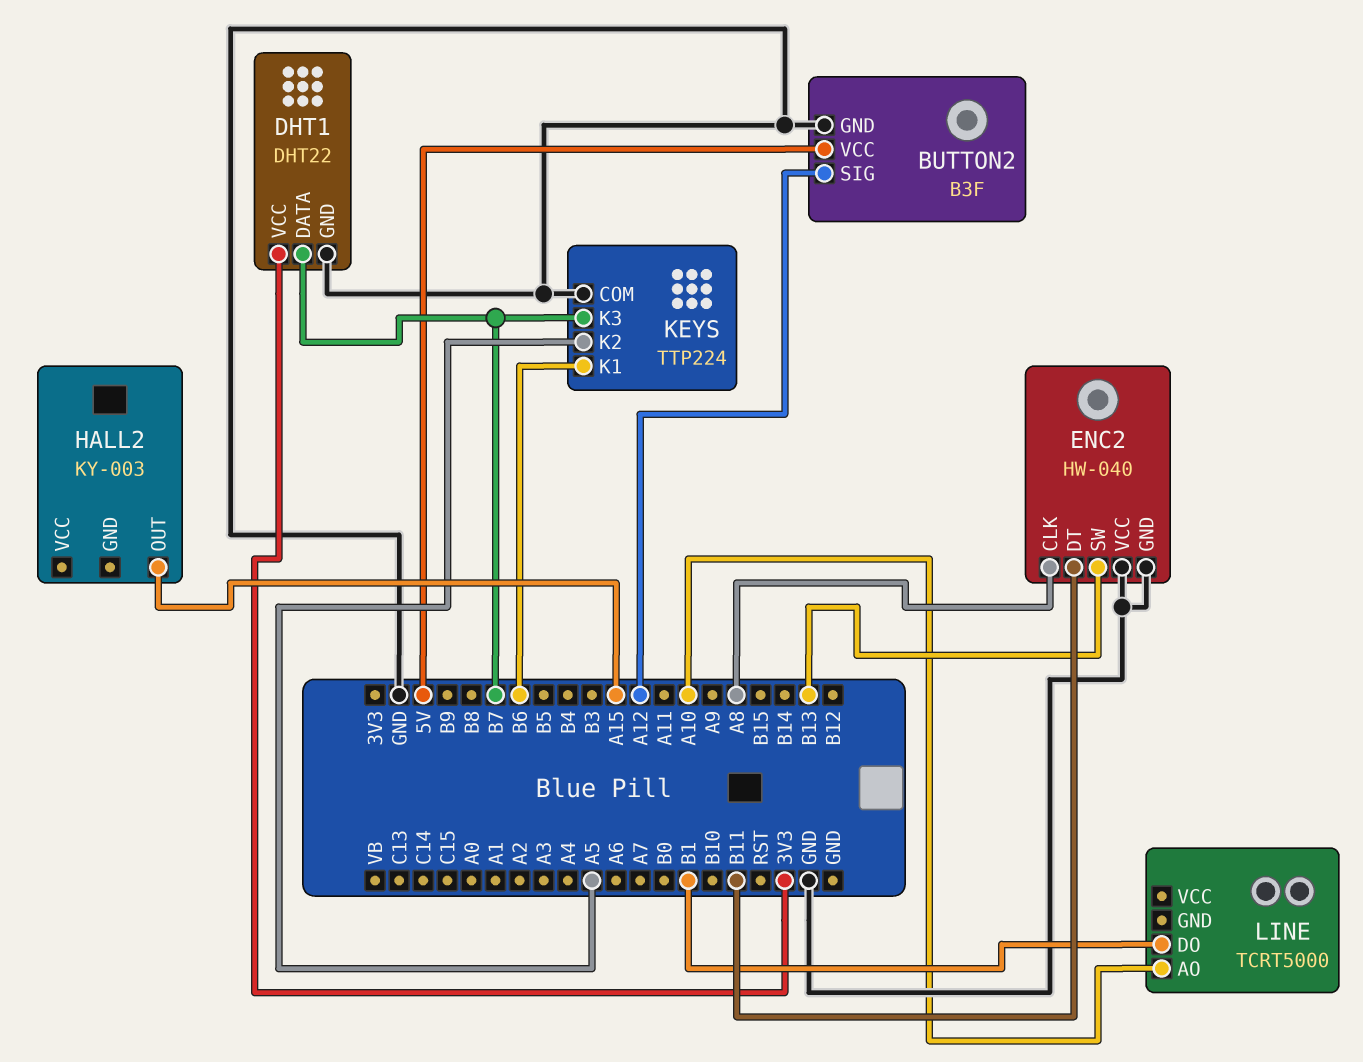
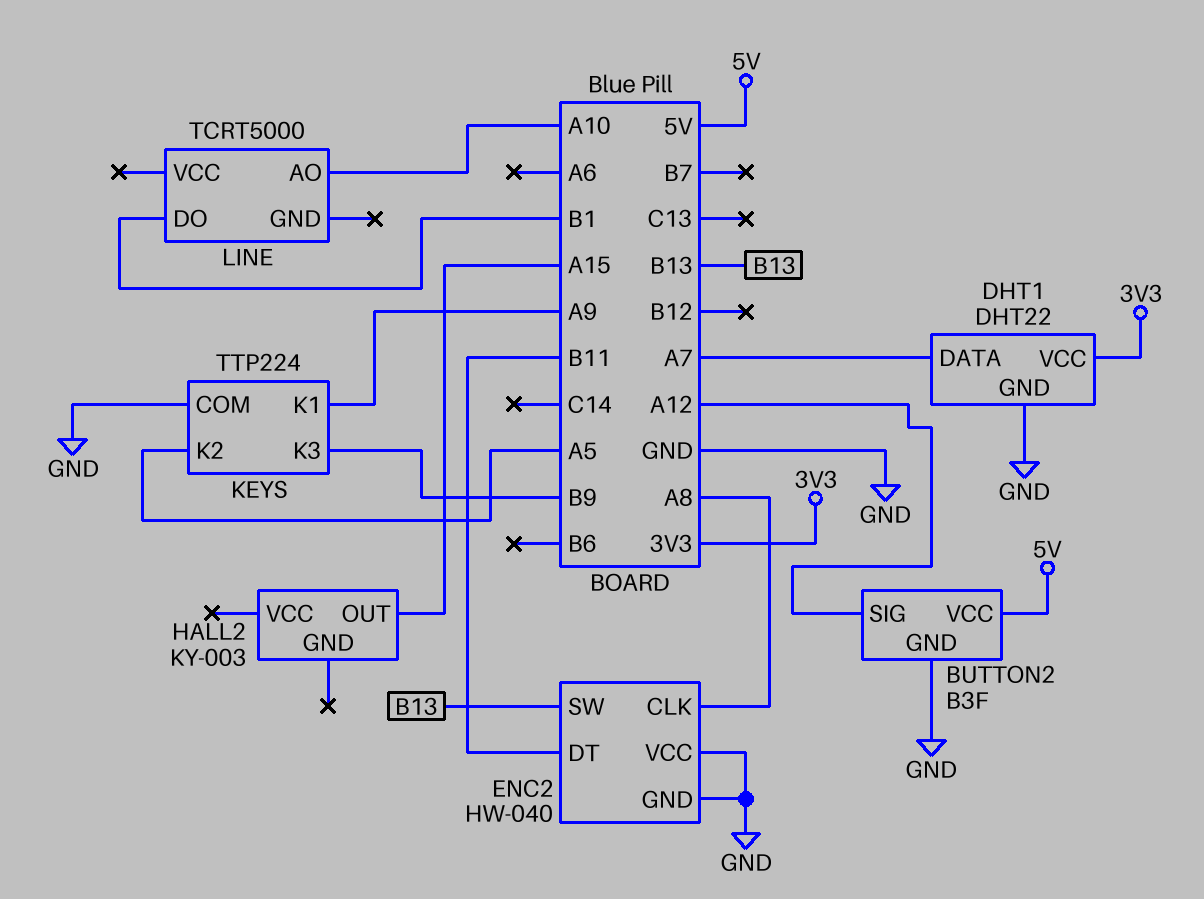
DHT1 pin DATA: B7 -> A7
KEYS pin K1: B6 -> A9
KEYS pin K3: B7 -> B9

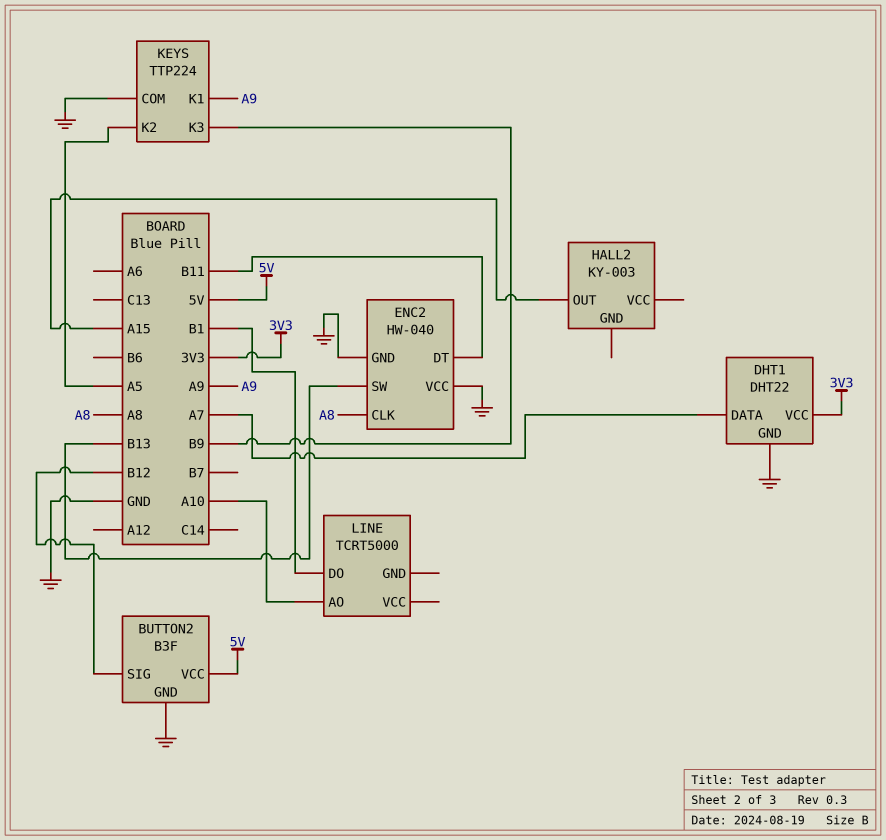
BUTTON2 pin SIG: A12 -> B12

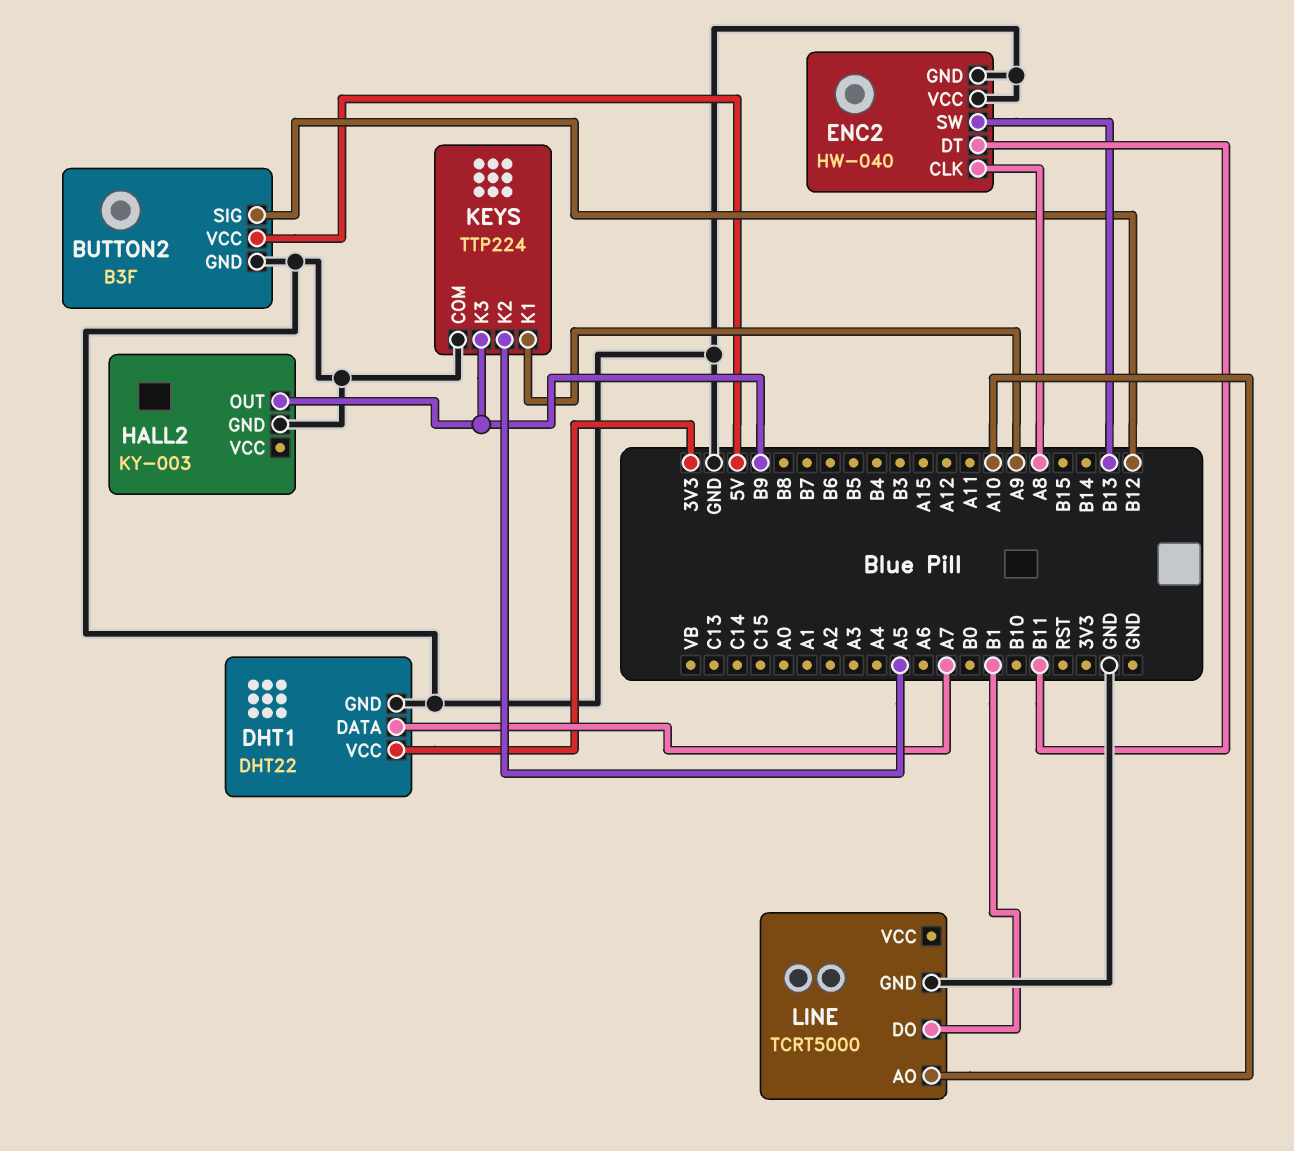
HALL2 pin GND: none -> GND
HALL2 pin OUT: A15 -> B9
LINE pin GND: none -> GND

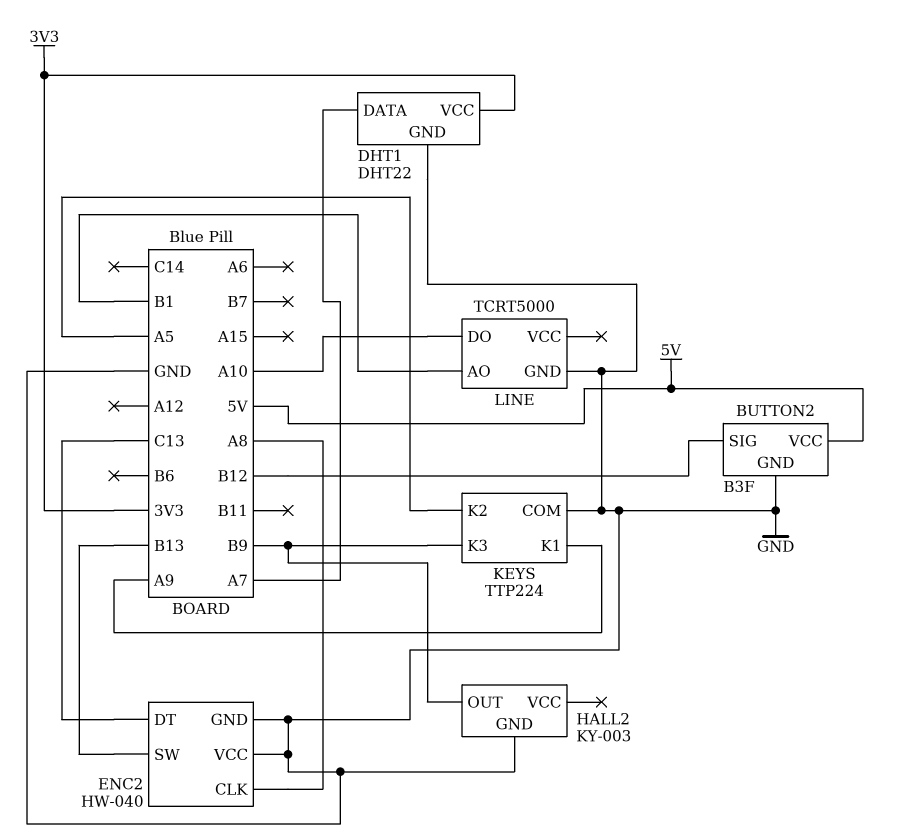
ENC2 pin DT: B11 -> C13
LINE pin AO: A10 -> B1
LINE pin DO: B1 -> A10

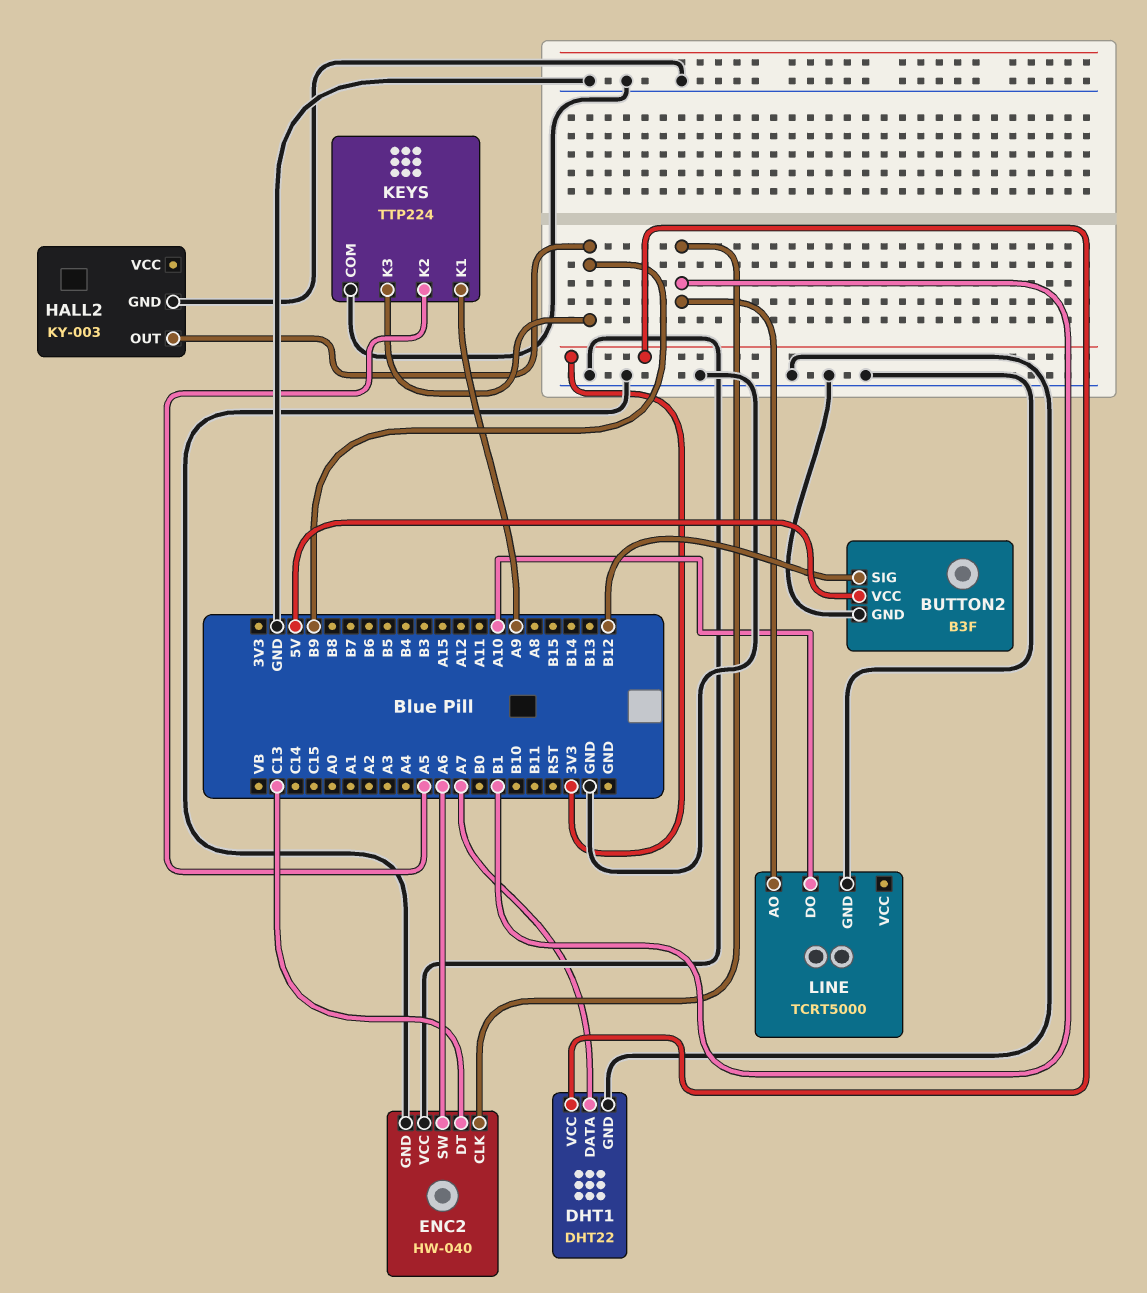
ENC2 pin CLK: A8 -> B1
ENC2 pin SW: B13 -> A6

